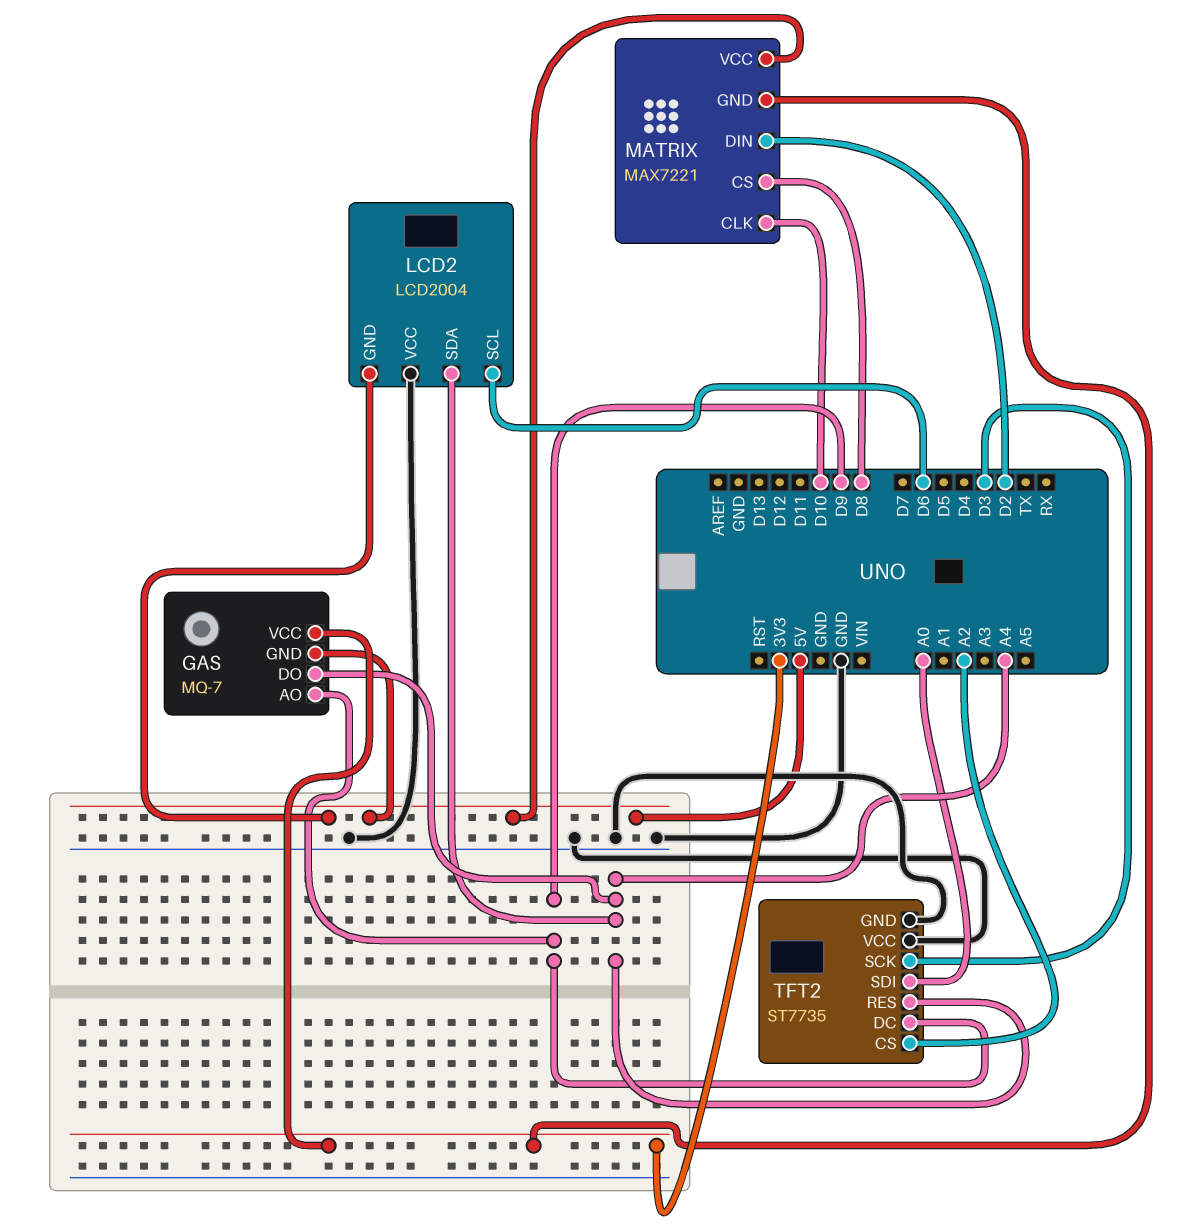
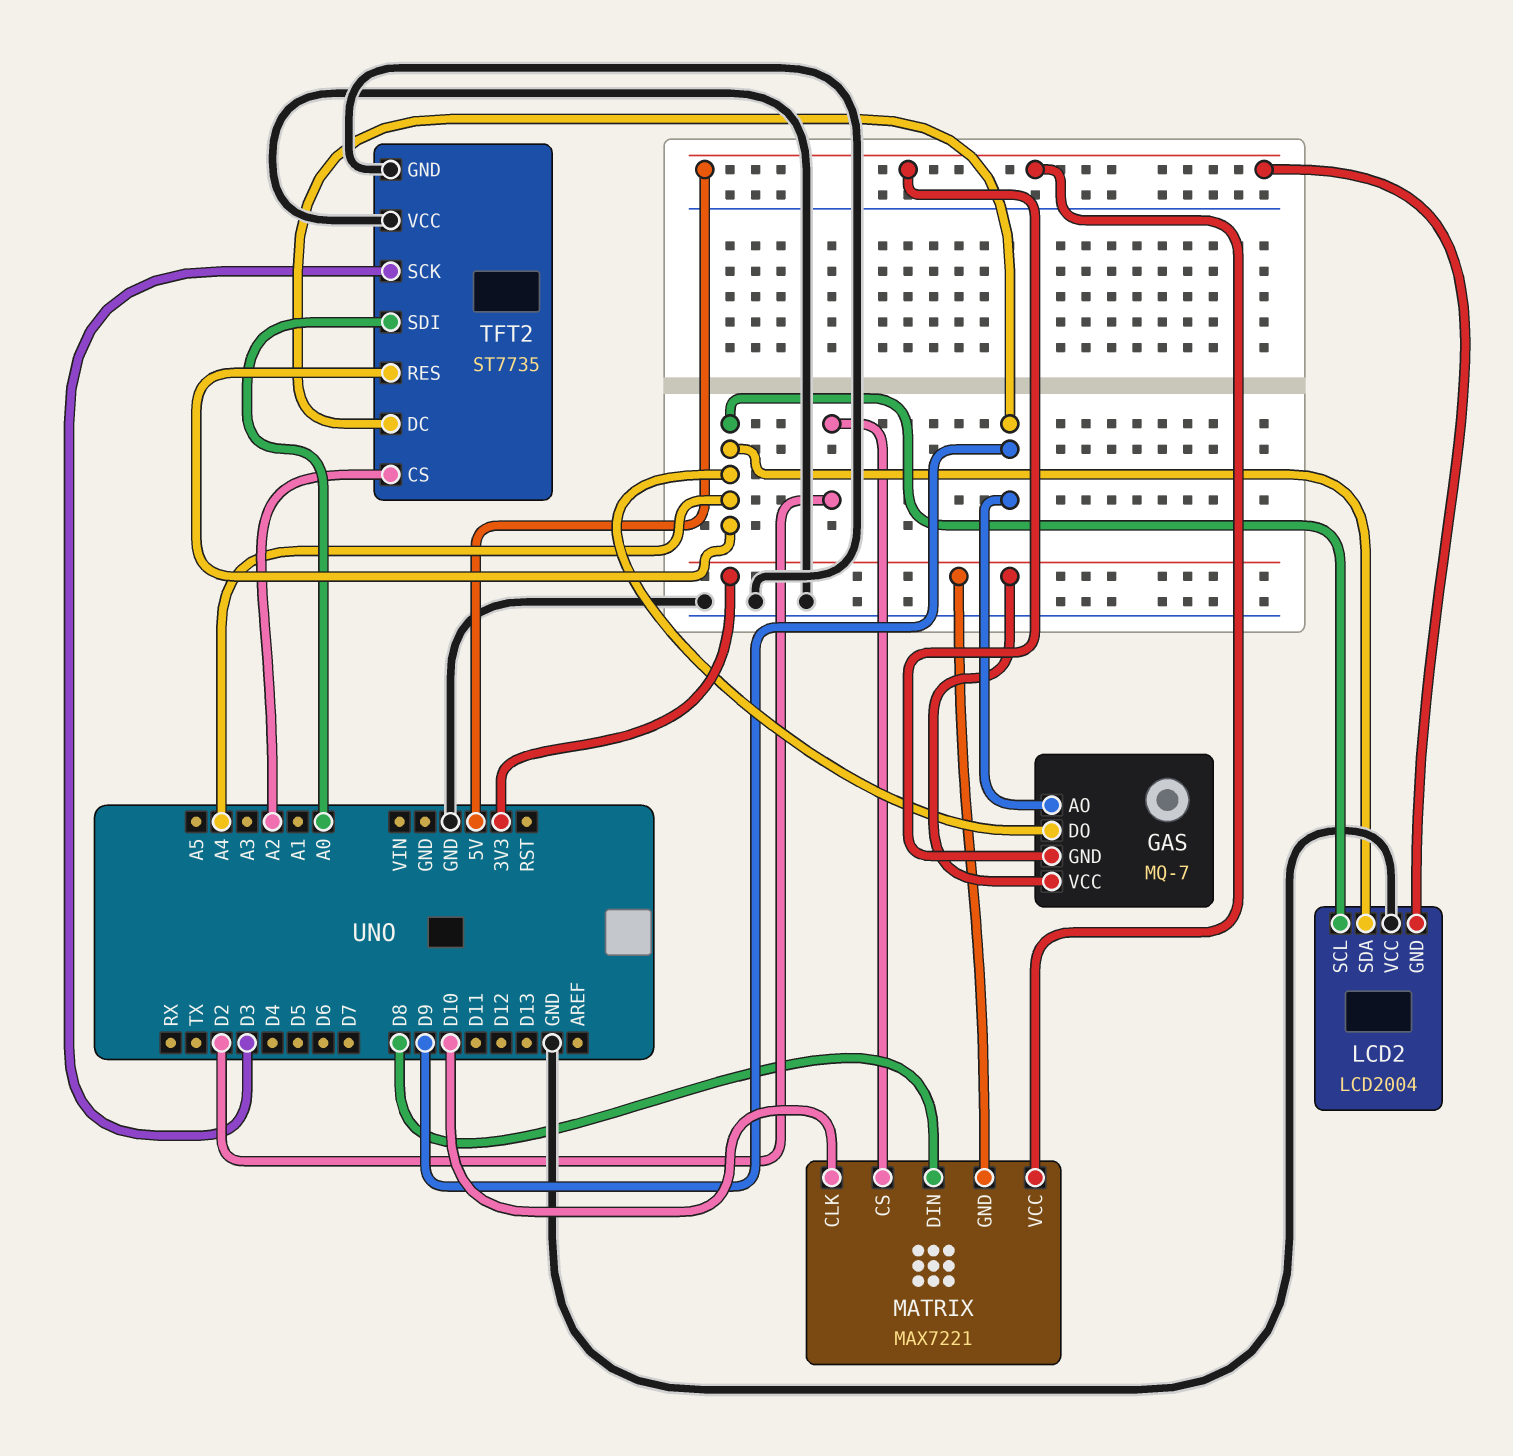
LCD2 pin SCL: D6 -> A4
MATRIX pin CS: D8 -> D2
MATRIX pin DIN: D2 -> D8

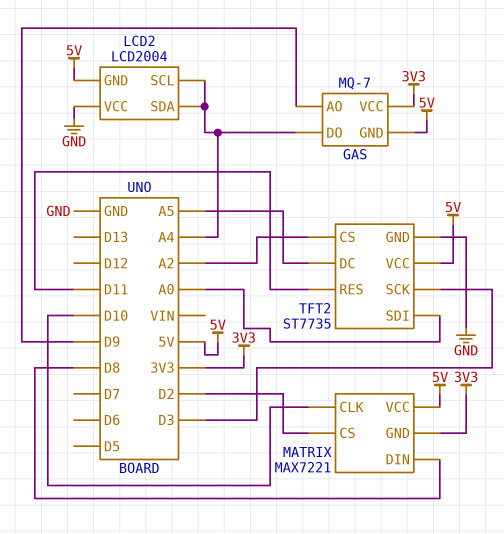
TFT2 pin DC: D9 -> A5
TFT2 pin RES: A4 -> D11
TFT2 pin VCC: GND -> 5V

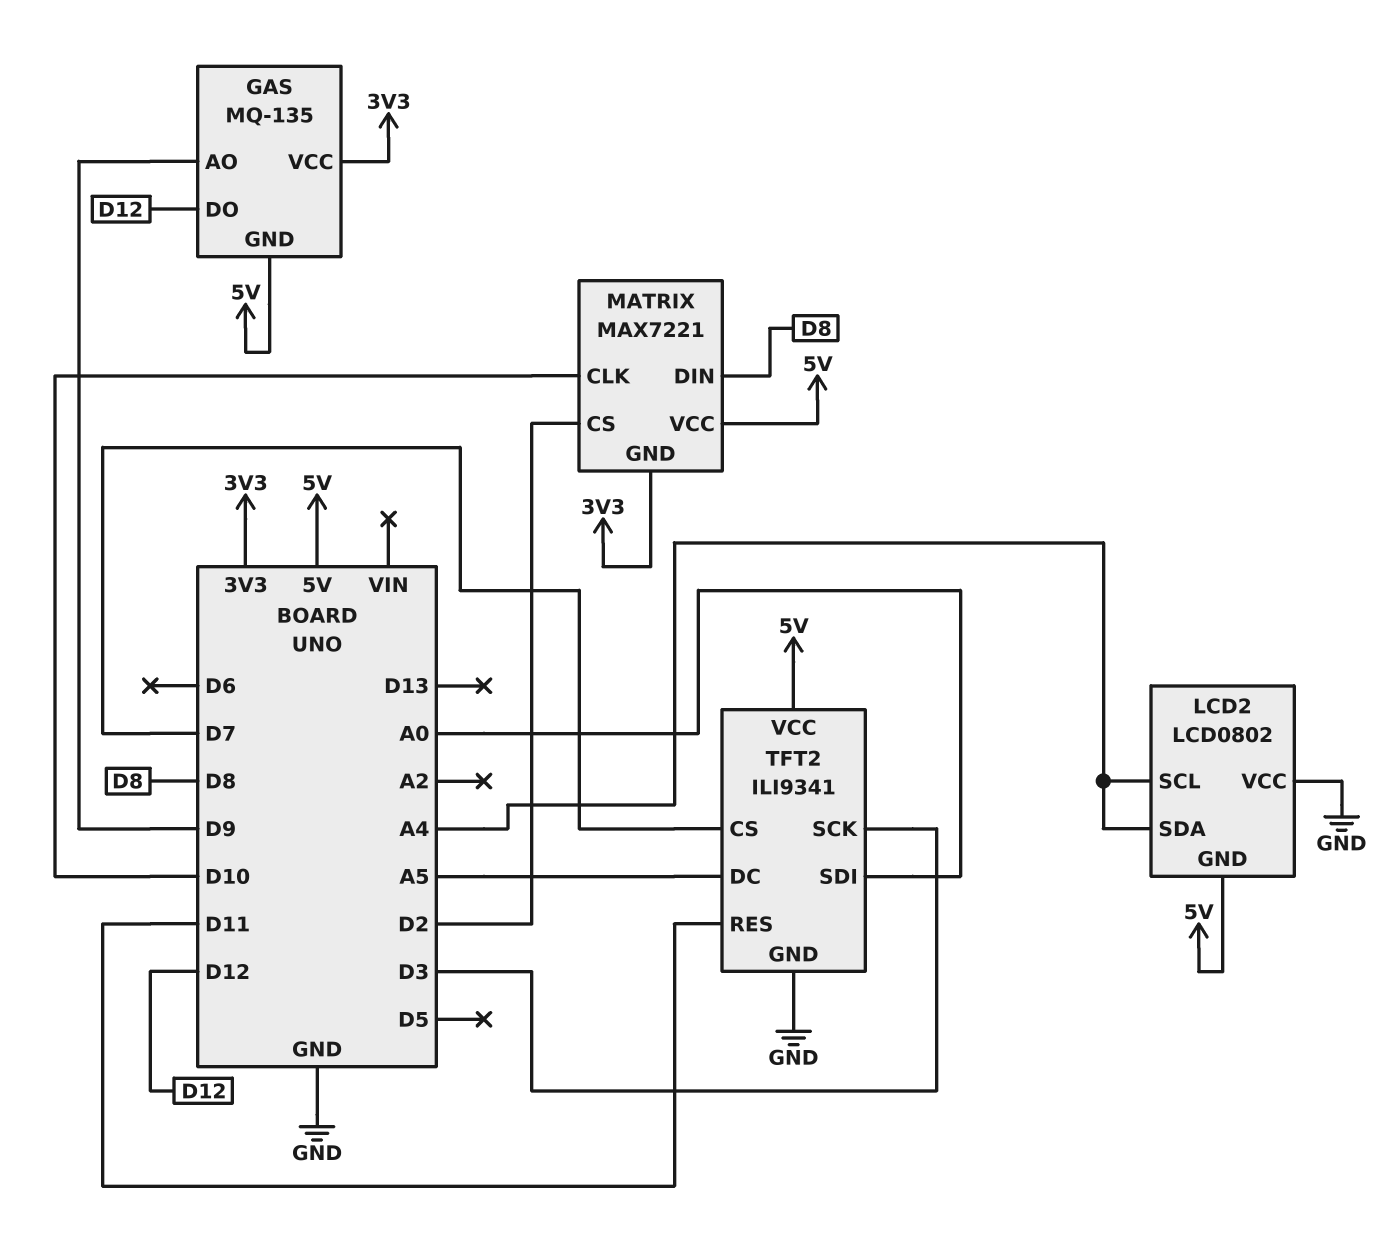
GAS: MQ-7 -> MQ-135
GAS pin DO: A4 -> D12
LCD2: LCD2004 -> LCD0802
TFT2: ST7735 -> ILI9341
TFT2 pin CS: A2 -> D7

